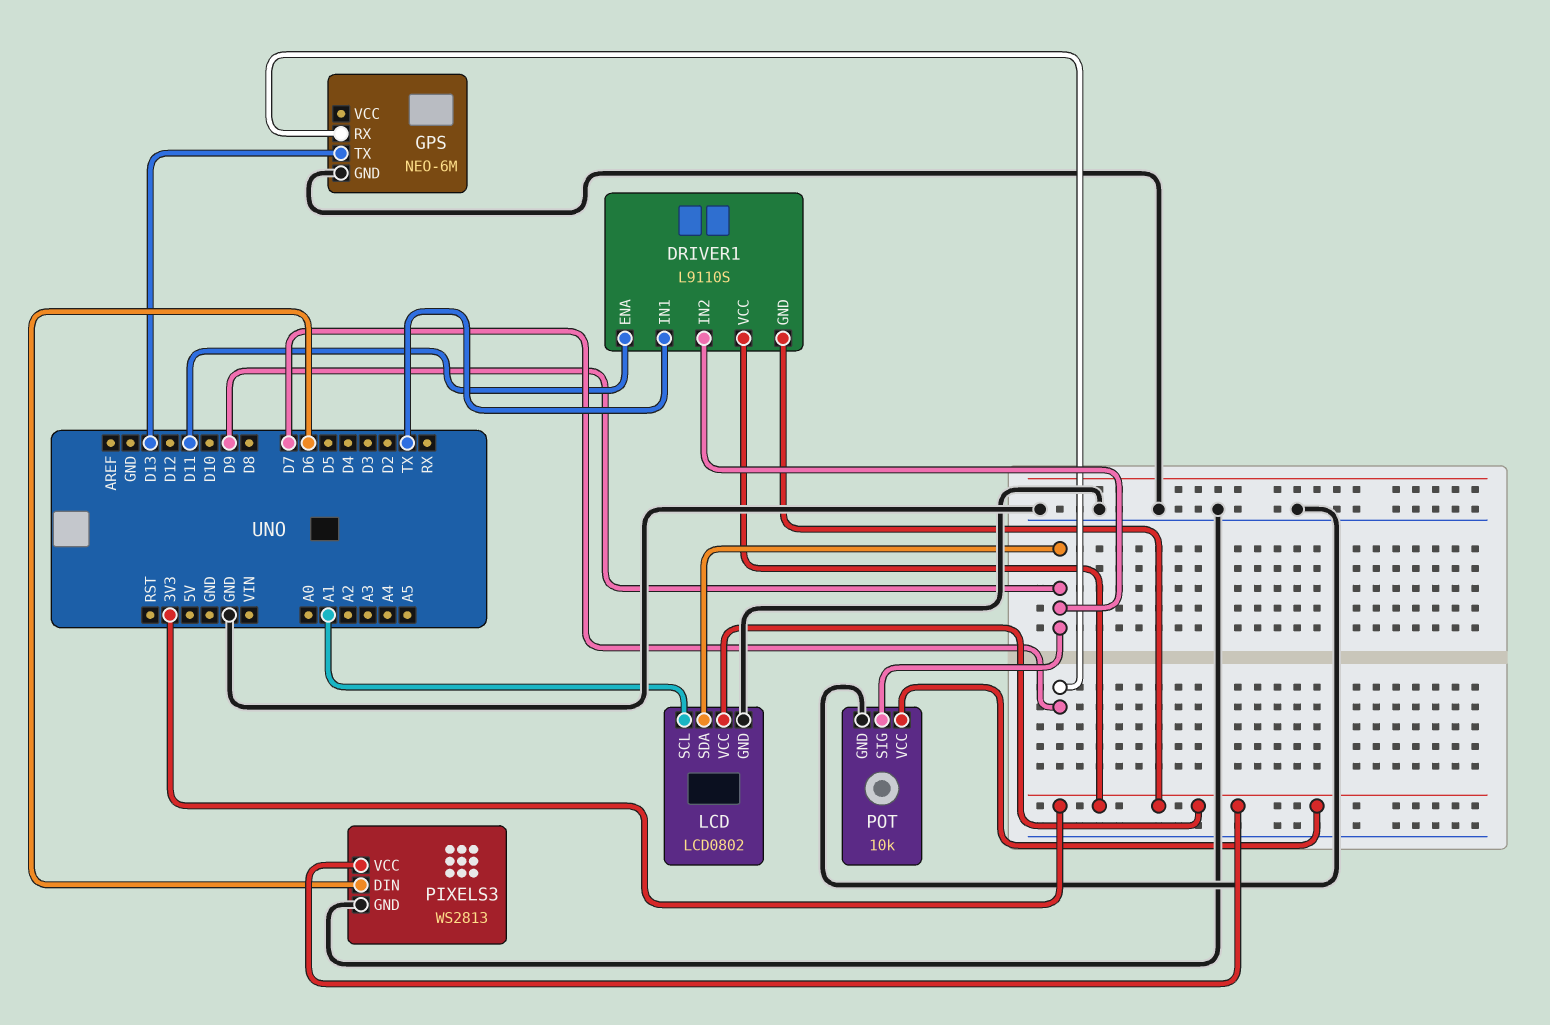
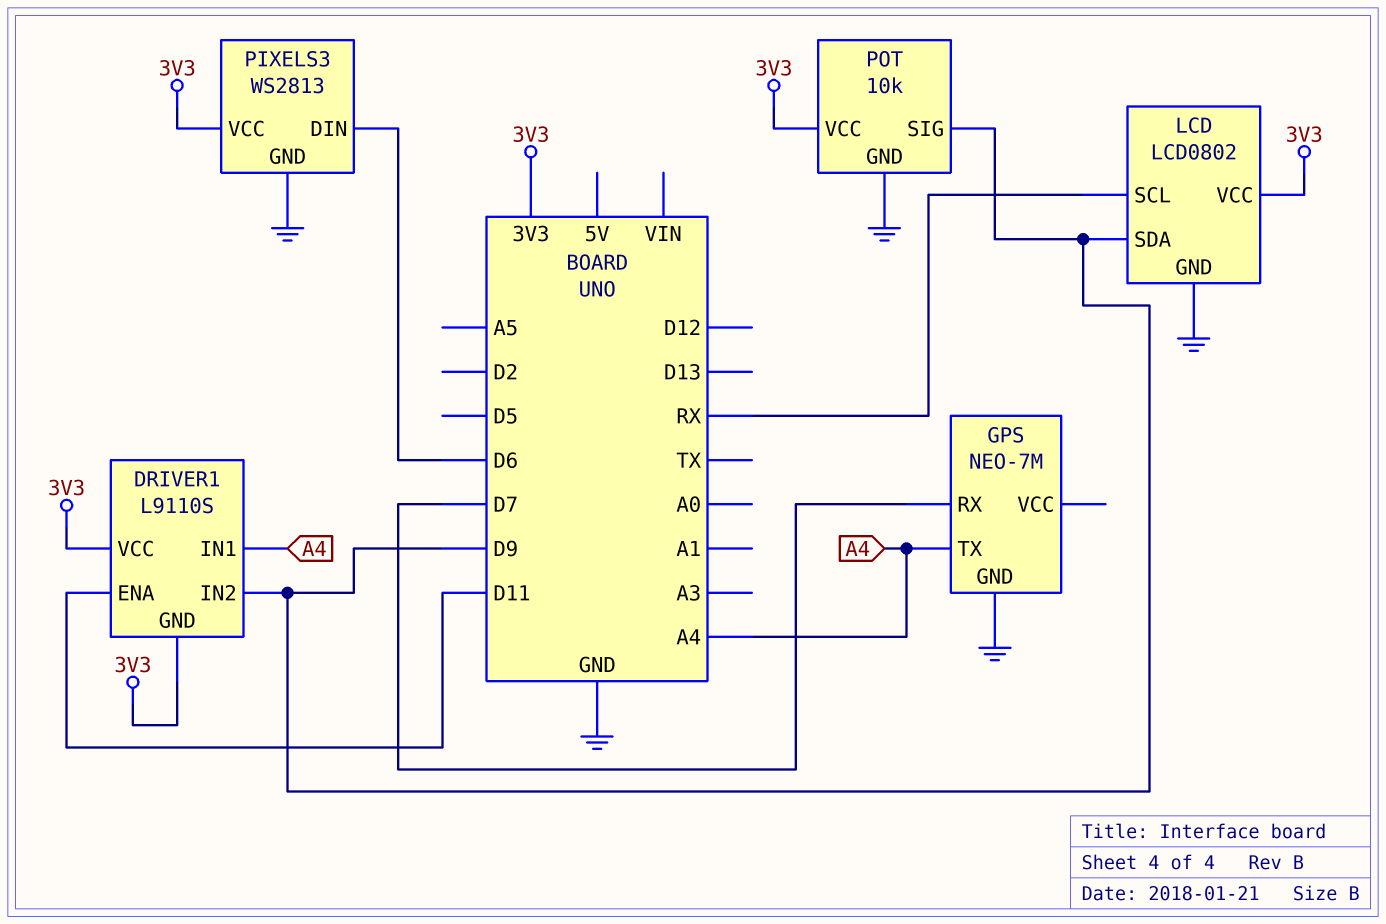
DRIVER1 pin IN1: TX -> A4
GPS: NEO-6M -> NEO-7M
GPS pin TX: D13 -> A4
LCD pin SCL: A1 -> RX

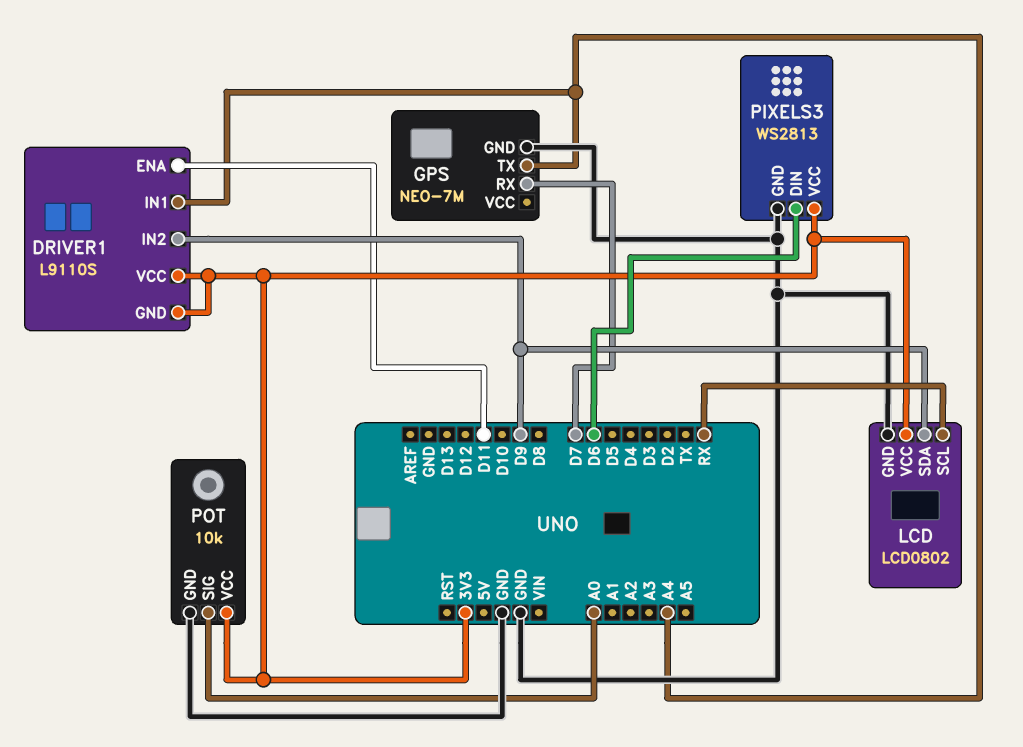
POT pin SIG: D9 -> A0

